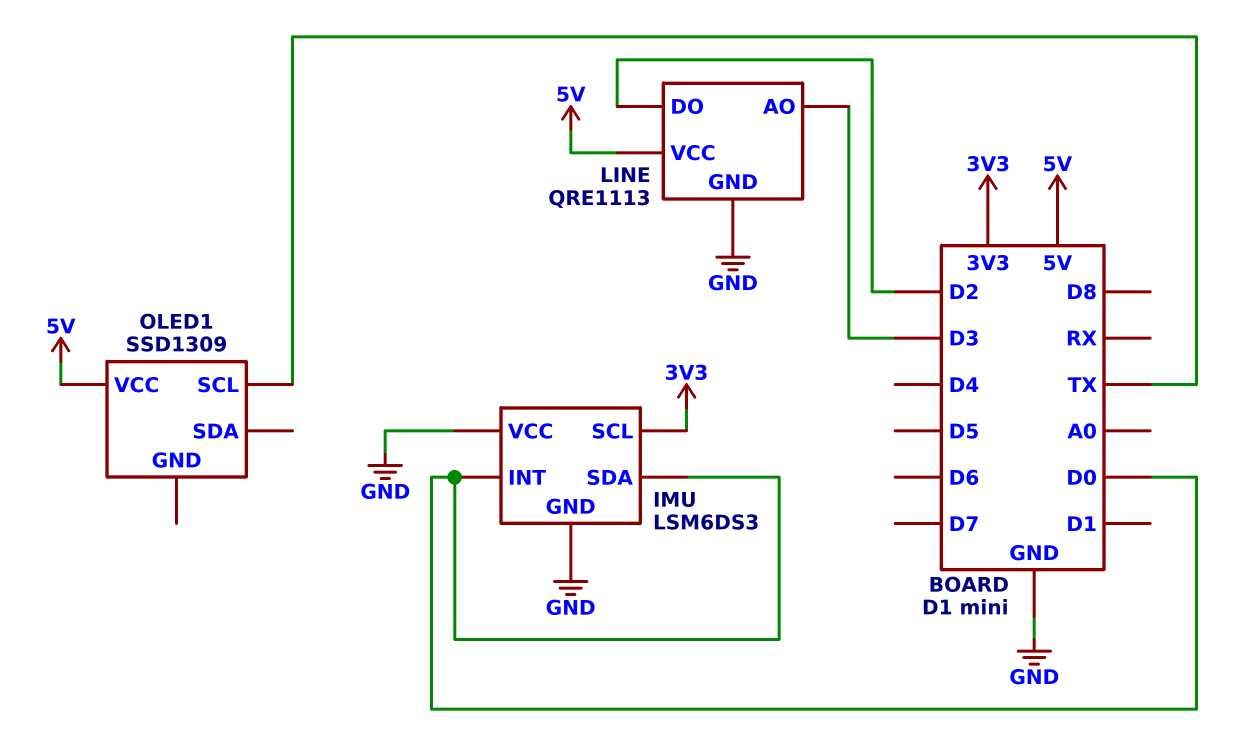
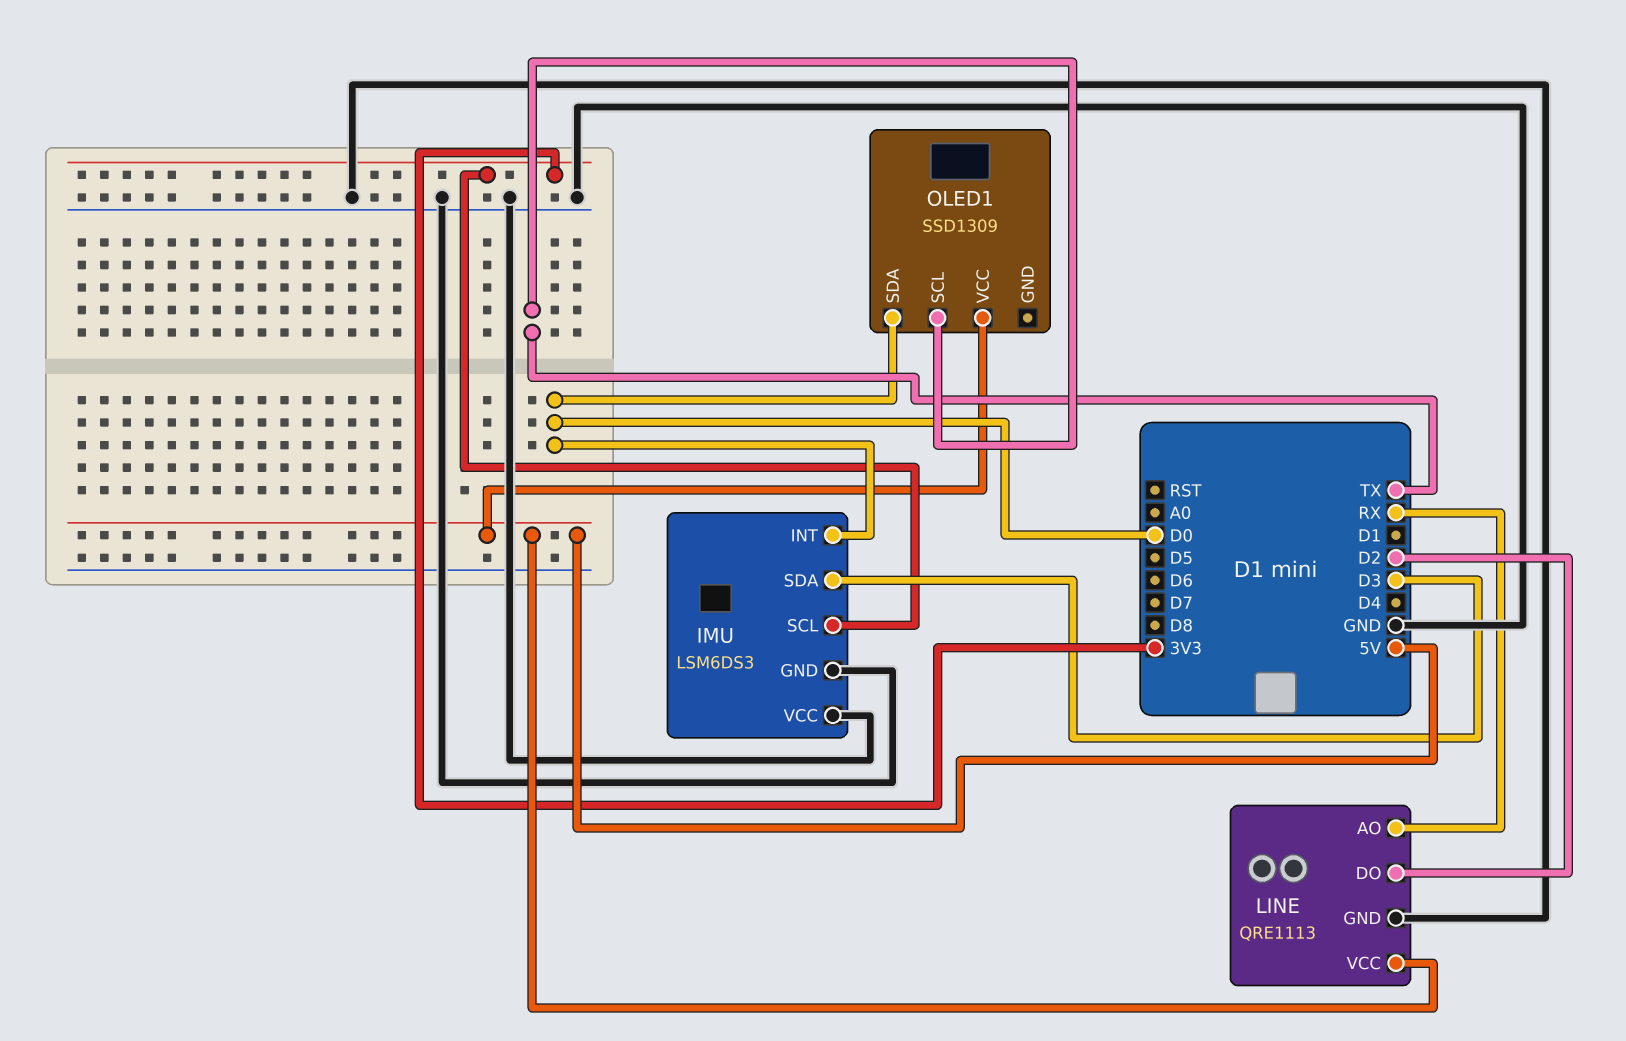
IMU pin SDA: D0 -> D3
LINE pin AO: D3 -> RX
OLED1 pin SDA: none -> D0

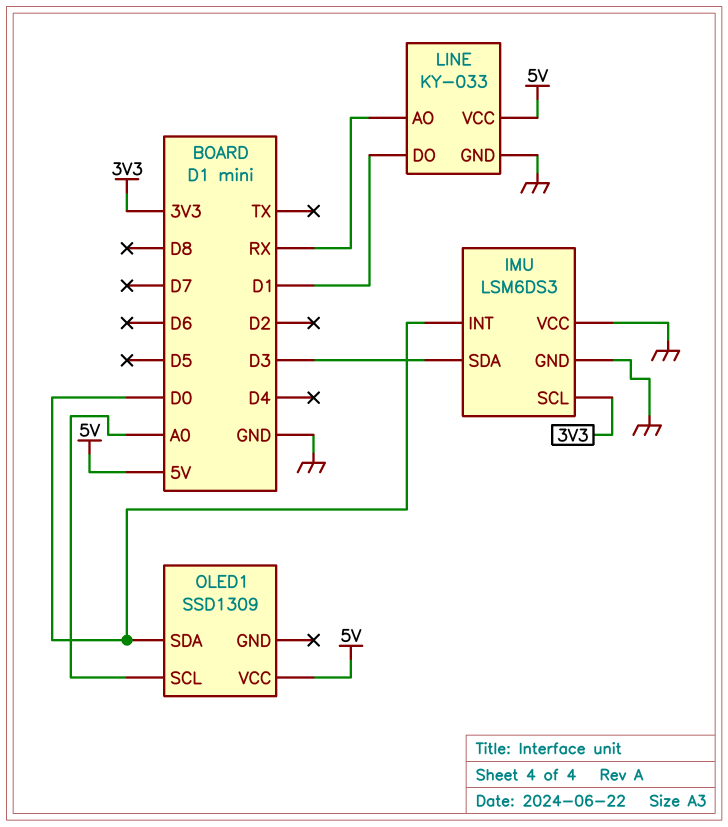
LINE: QRE1113 -> KY-033
LINE pin DO: D2 -> D1
OLED1 pin SCL: TX -> A0

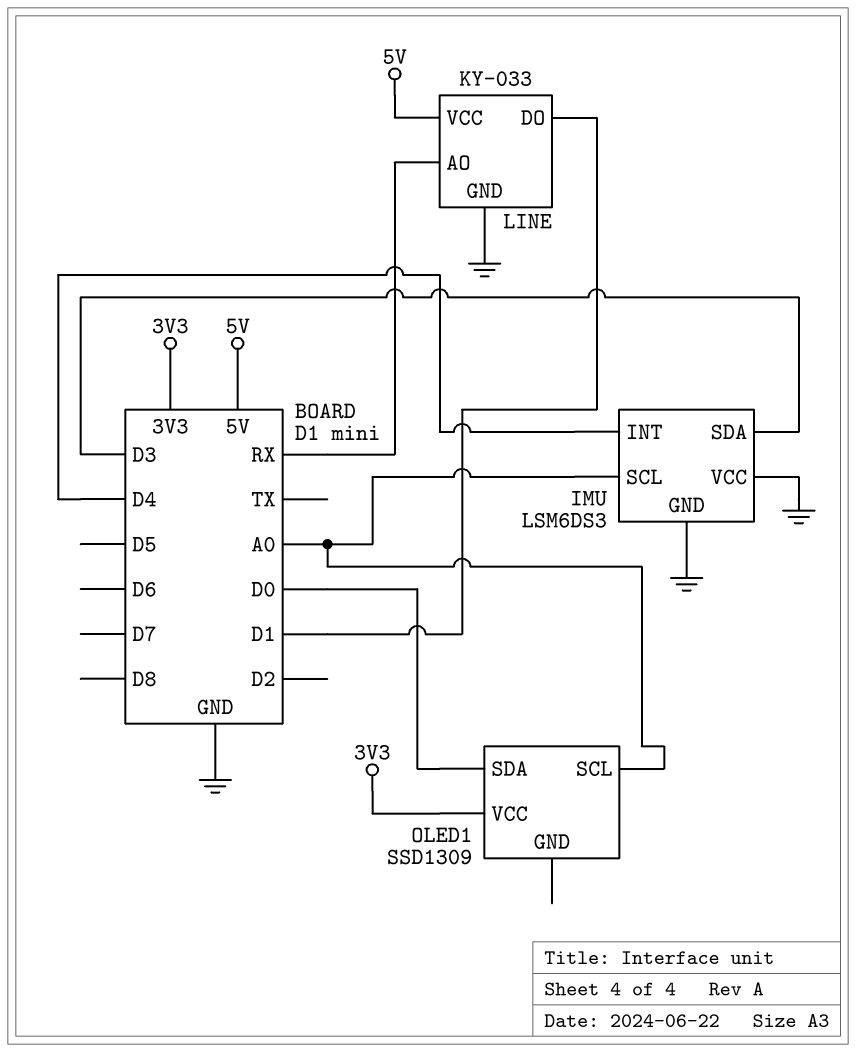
IMU pin INT: D0 -> D4
IMU pin SCL: 3V3 -> A0
OLED1 pin VCC: 5V -> 3V3

